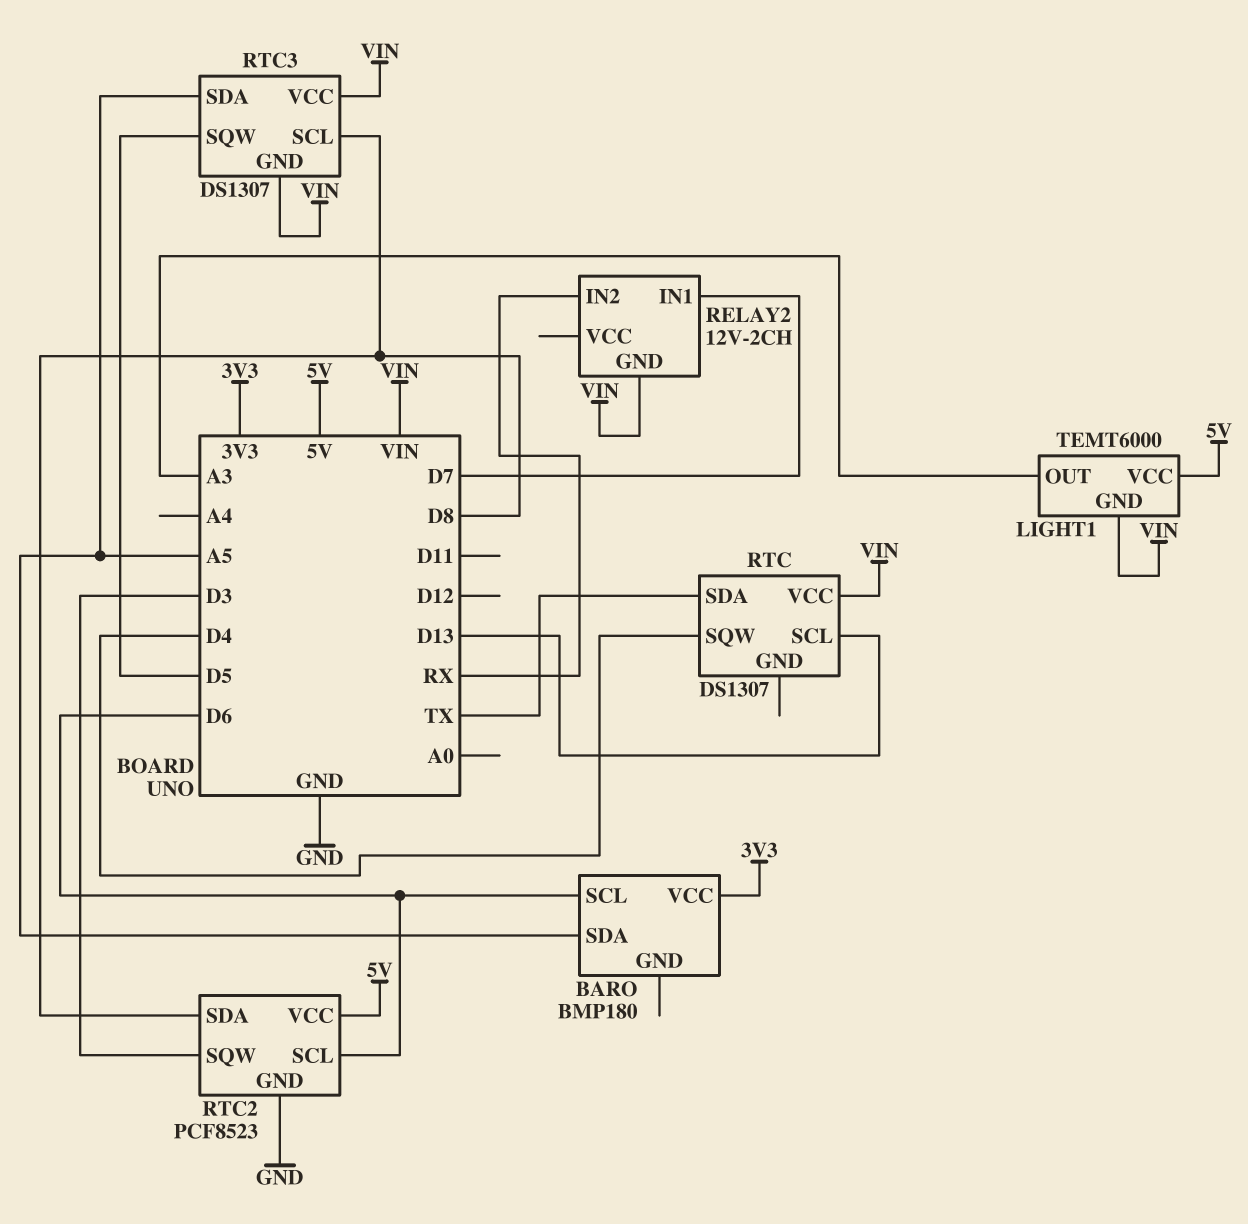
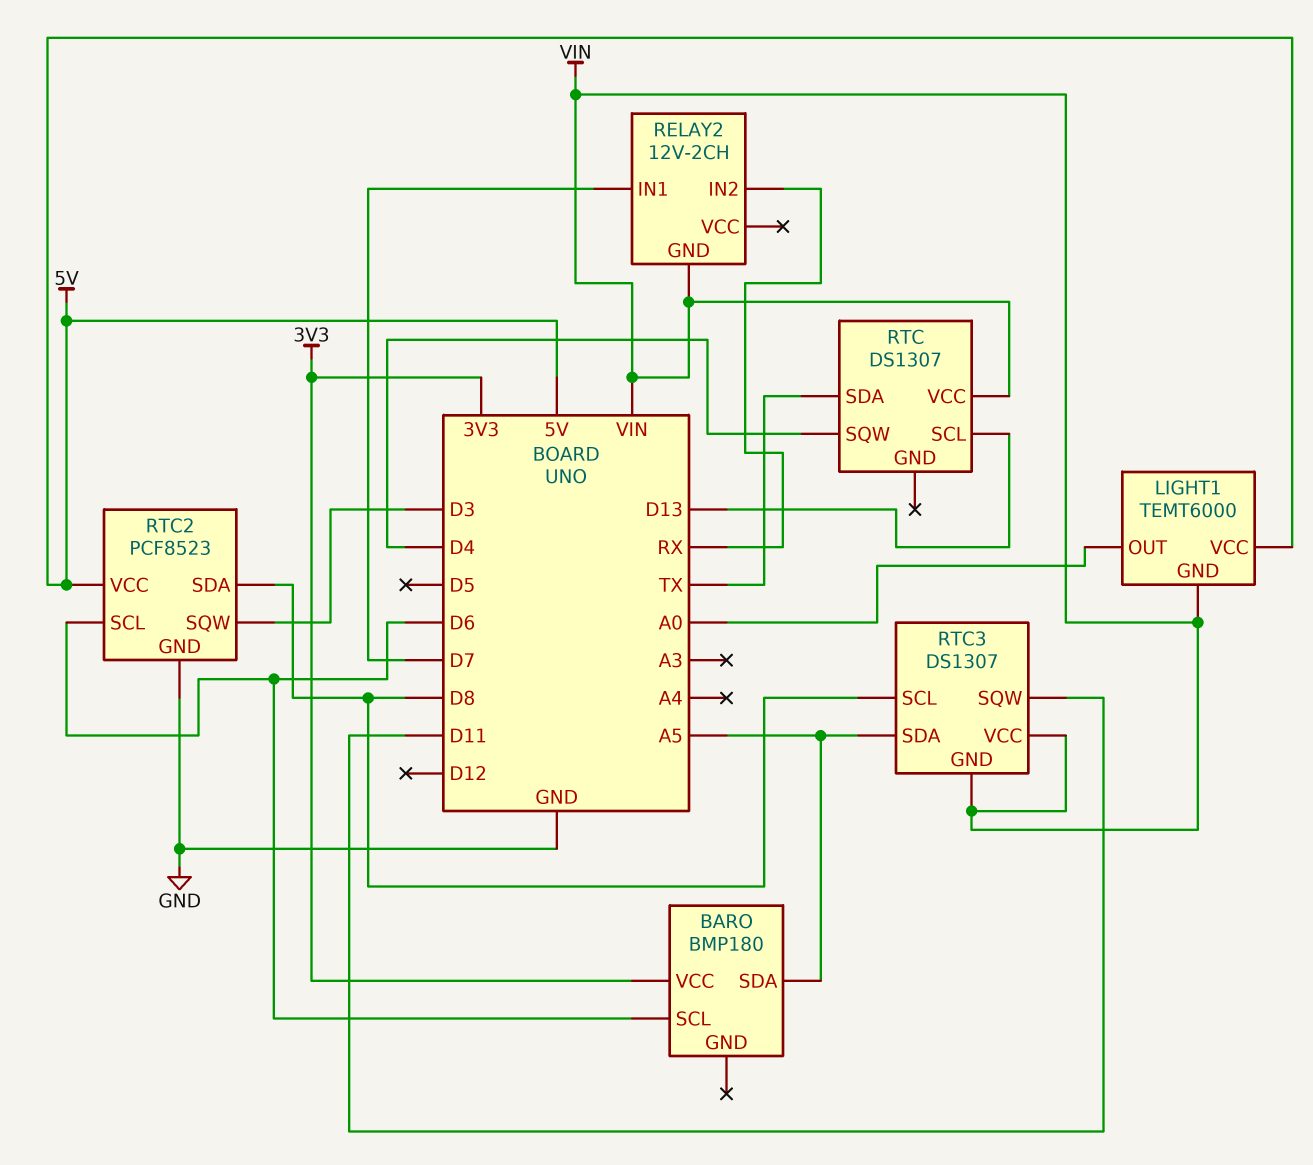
LIGHT1 pin OUT: A3 -> A0
RTC3 pin SQW: D5 -> D11

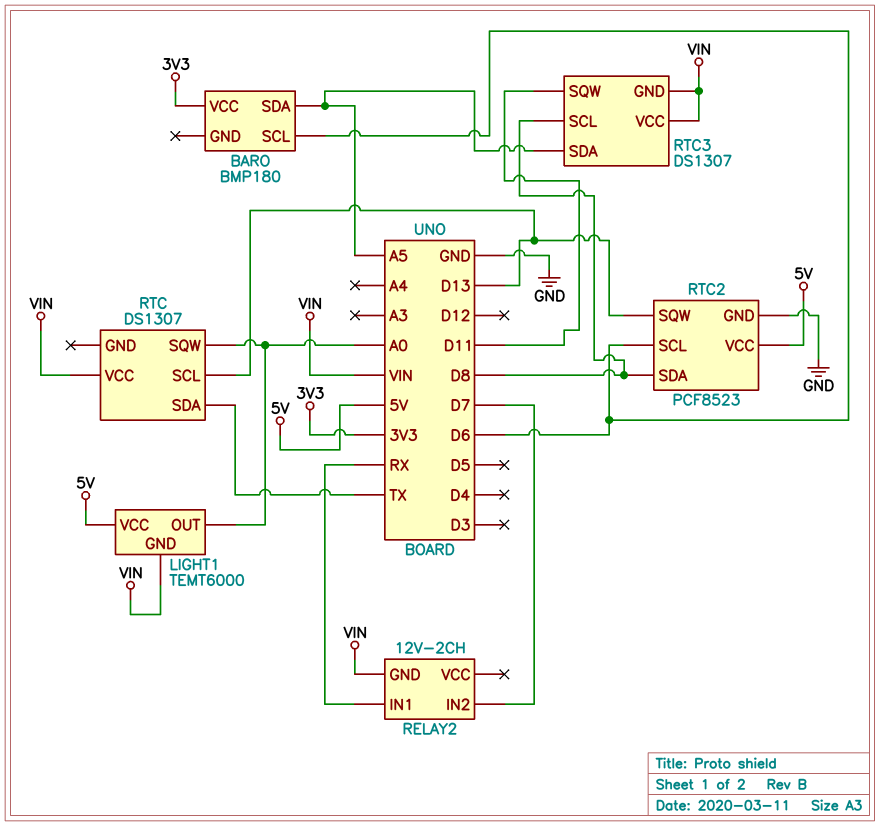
RELAY2 pin IN1: D7 -> RX
RELAY2 pin IN2: RX -> D7
RTC pin SQW: D4 -> A0
RTC2 pin SQW: D3 -> D13

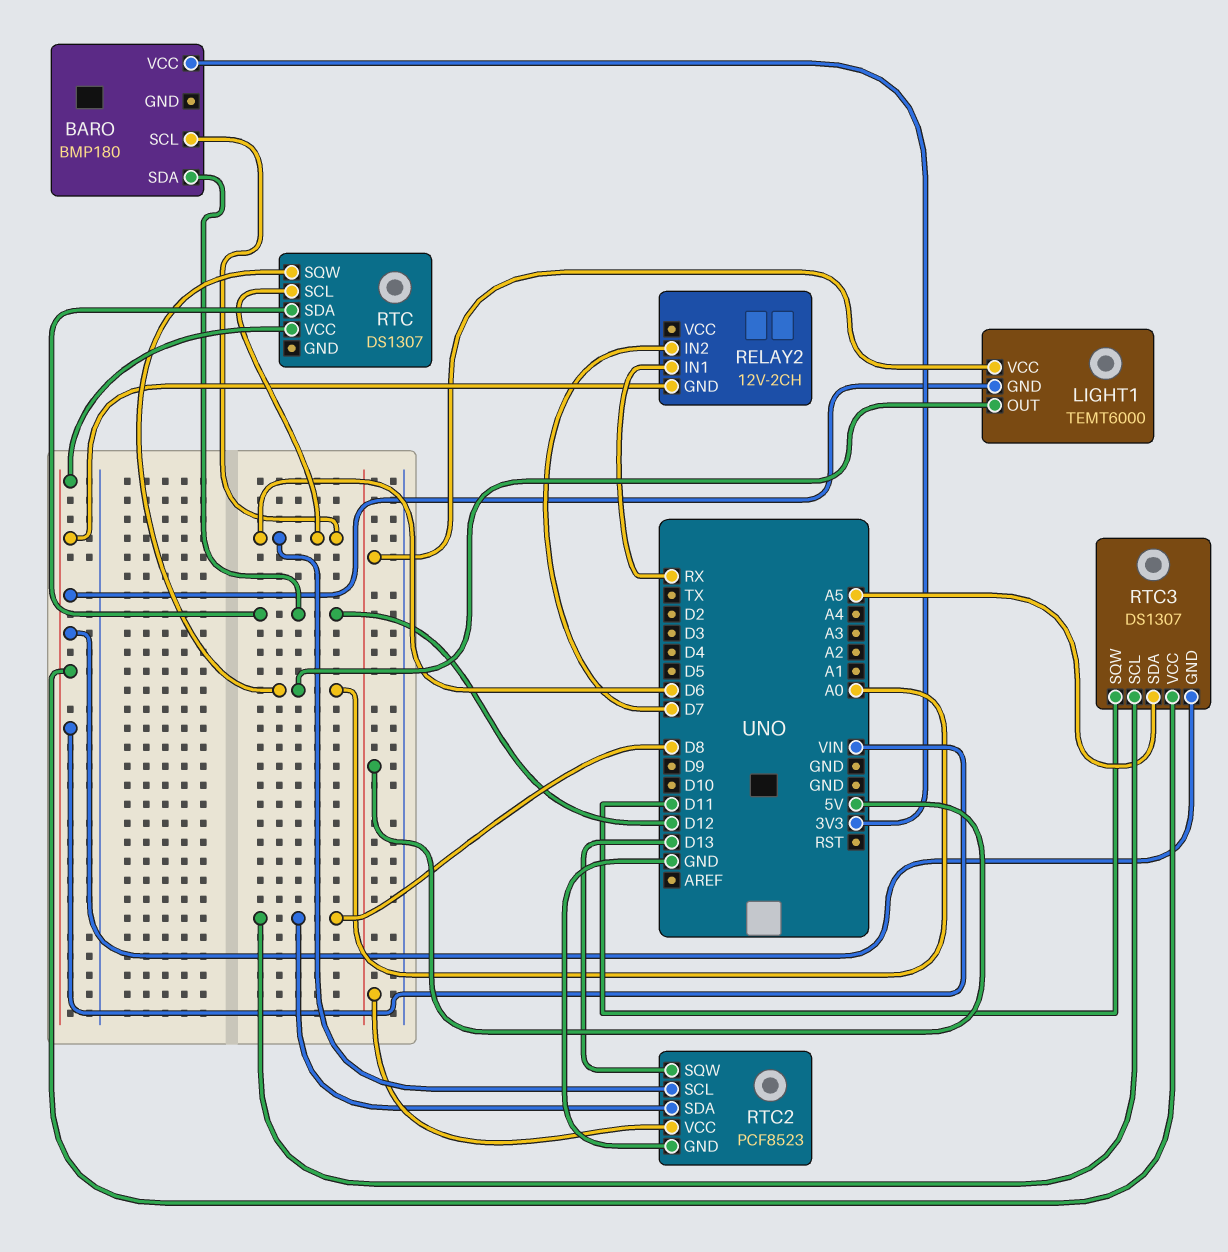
BARO pin SDA: A5 -> D12
RTC pin SCL: D13 -> D6
RTC pin SDA: TX -> D12

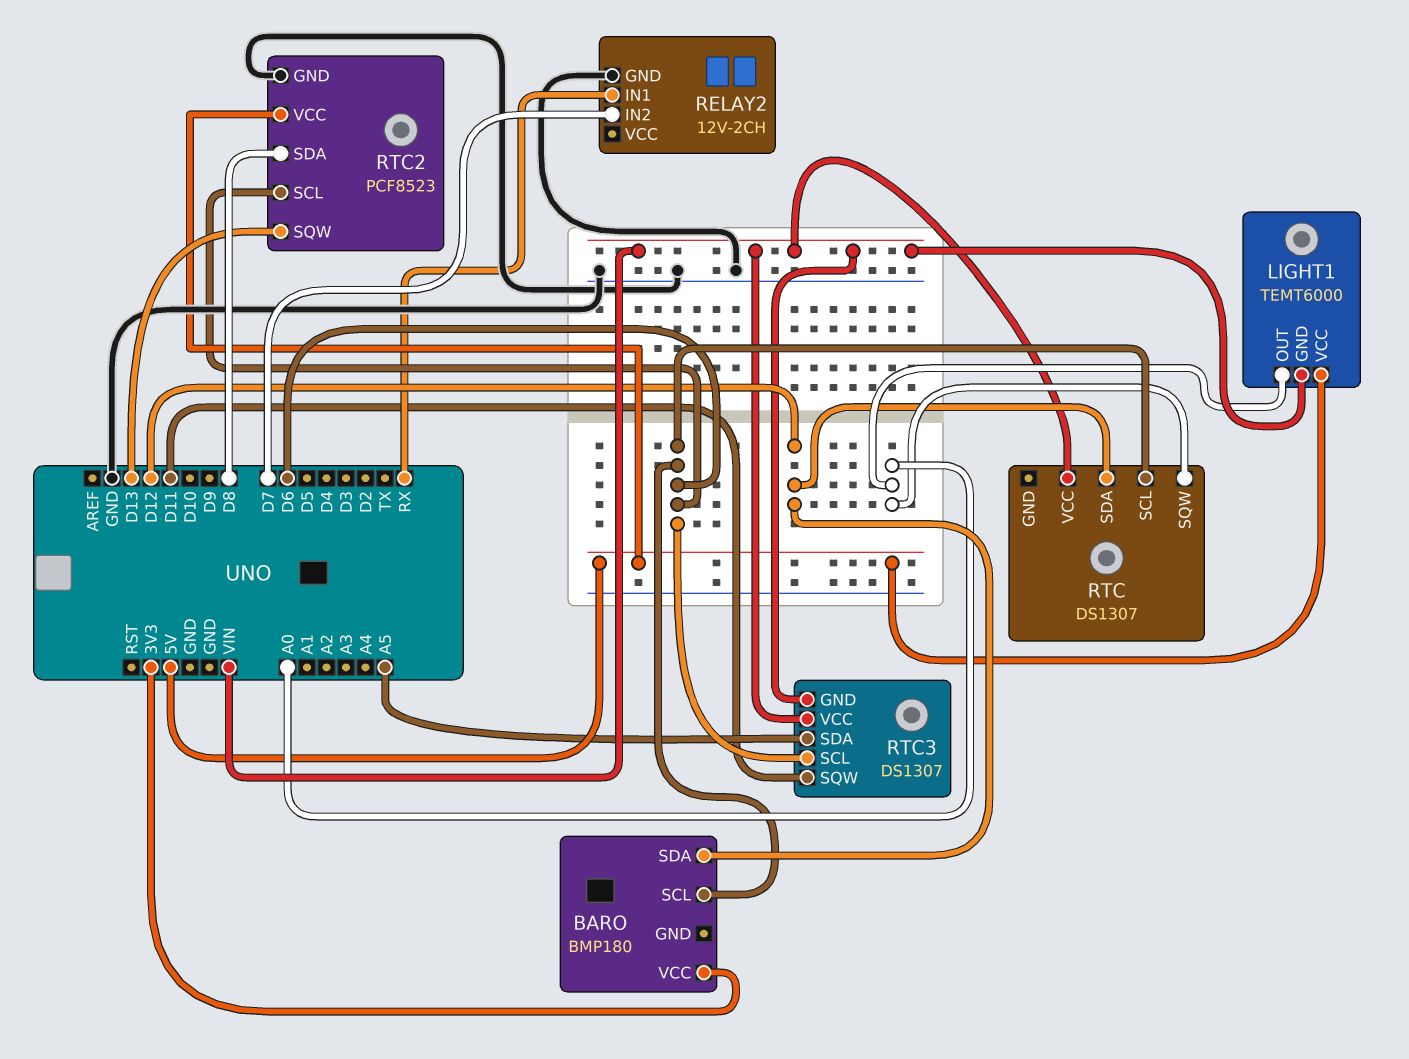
RELAY2 pin GND: VIN -> GND
RTC3 pin SCL: D8 -> D6

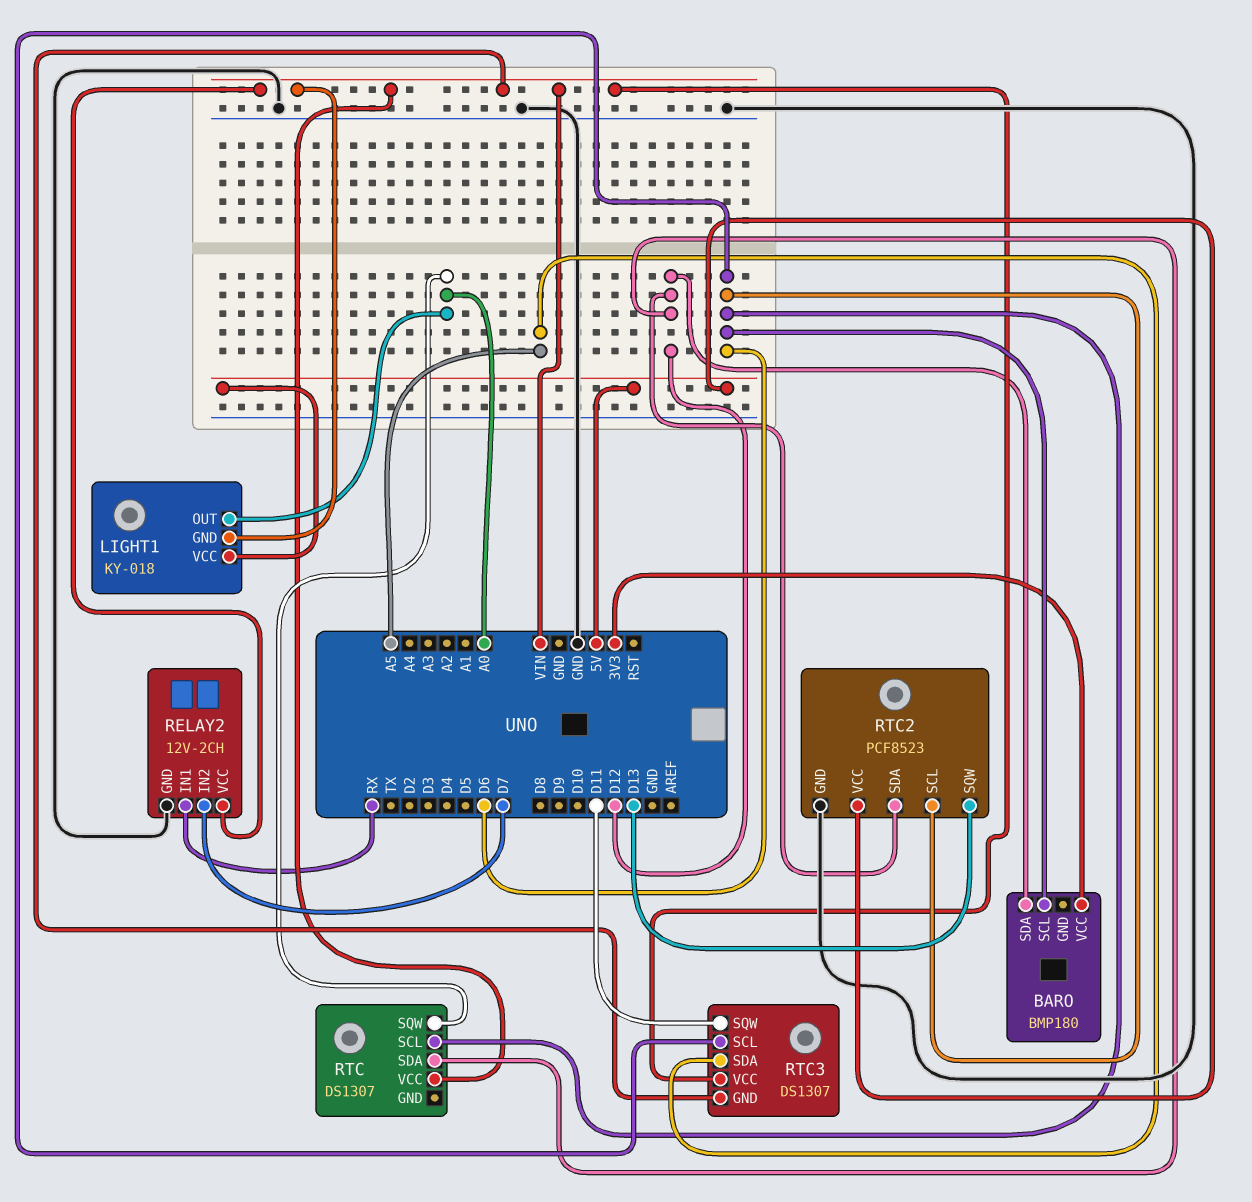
LIGHT1: TEMT6000 -> KY-018
RELAY2 pin VCC: none -> VIN
RTC2 pin SDA: D8 -> D12

